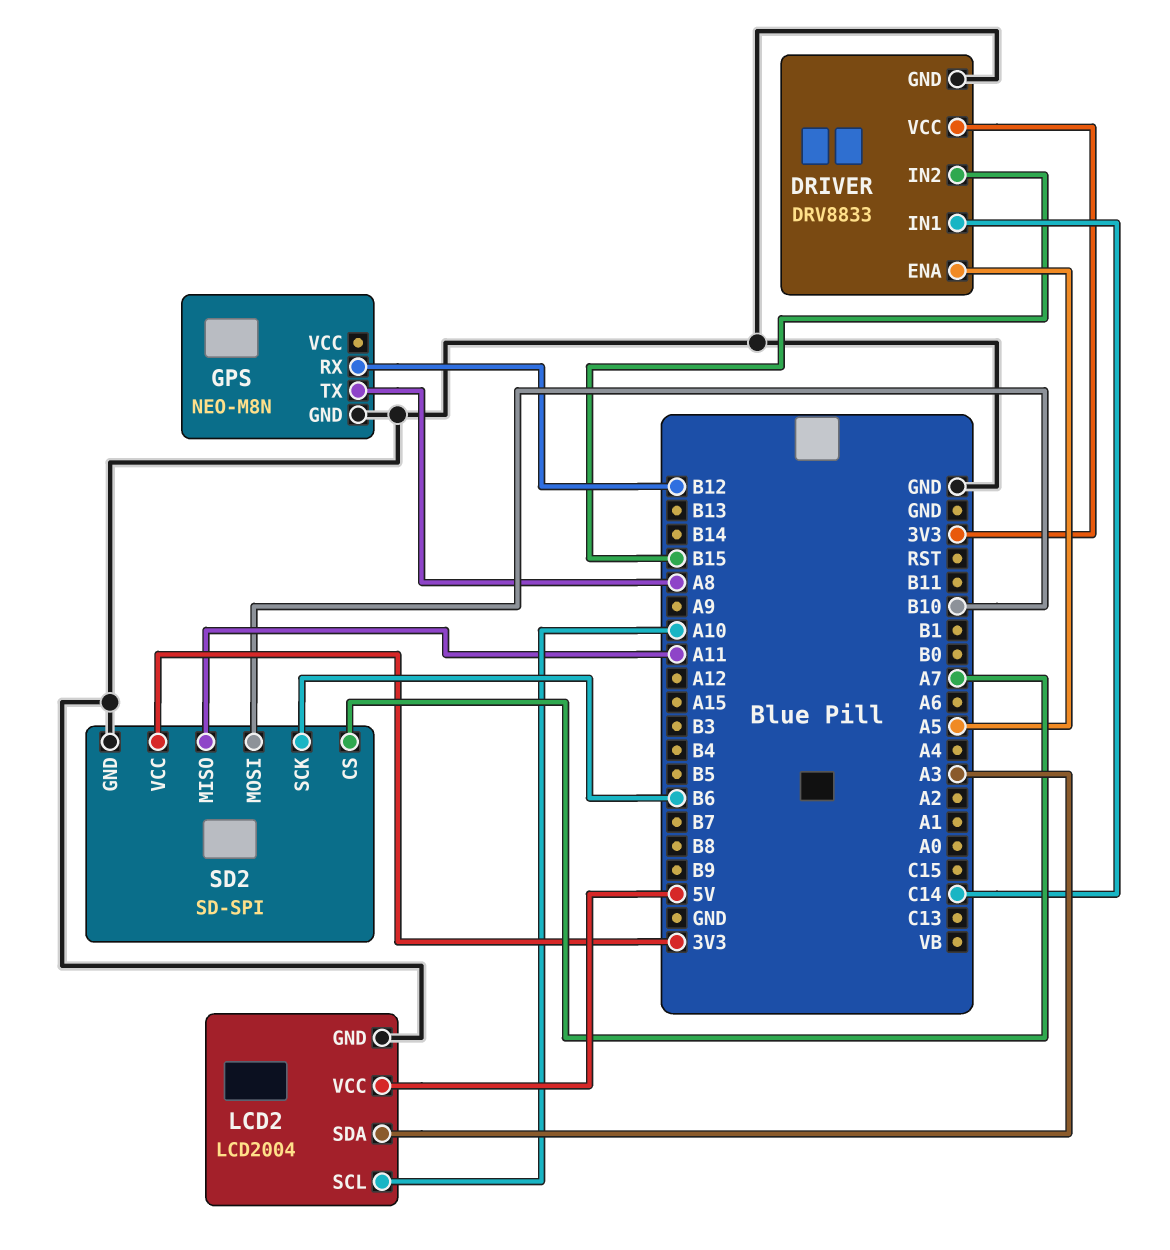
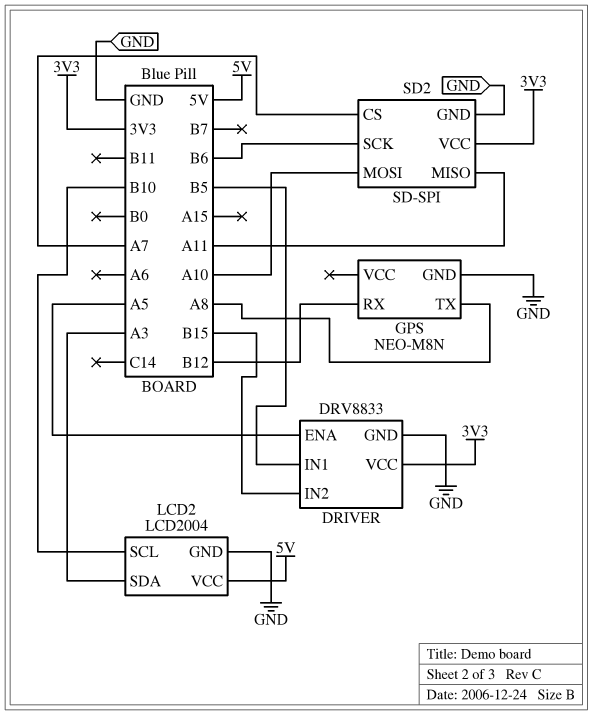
DRIVER pin IN1: C14 -> B5
LCD2 pin SCL: A10 -> B10
SD2 pin MOSI: B10 -> A10

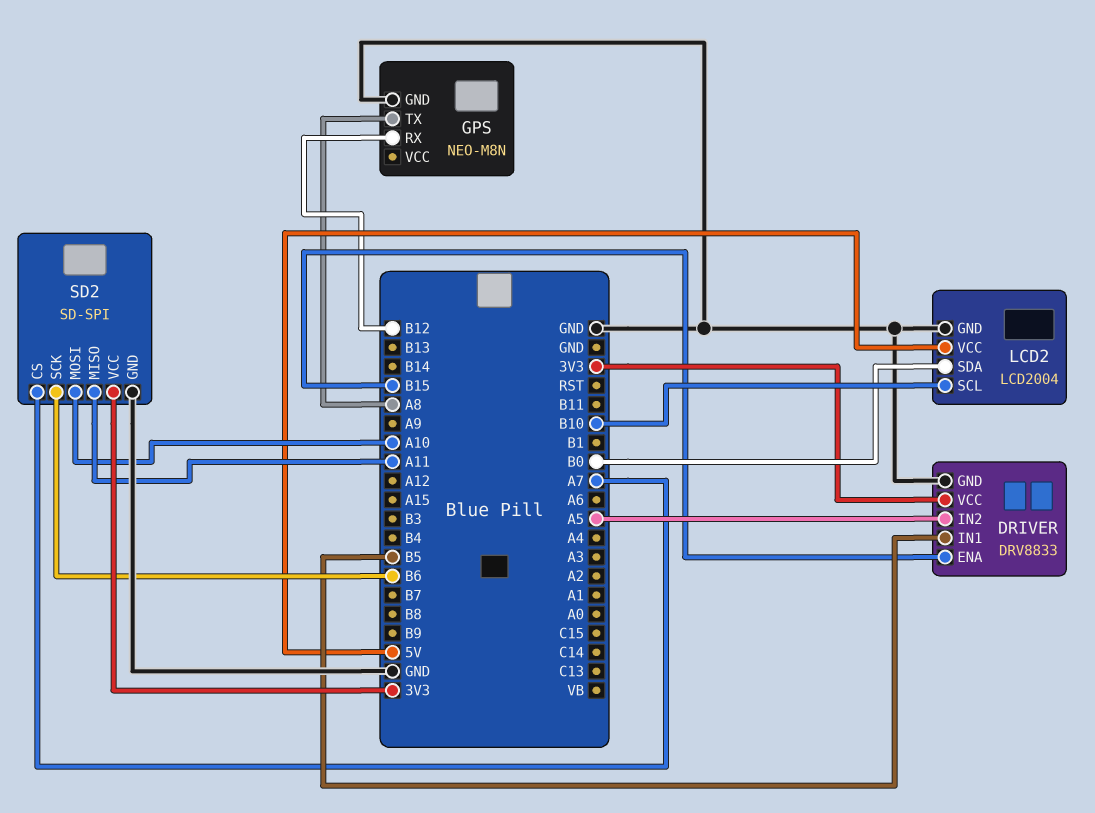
DRIVER pin ENA: A5 -> B15
DRIVER pin IN2: B15 -> A5
LCD2 pin SDA: A3 -> B0

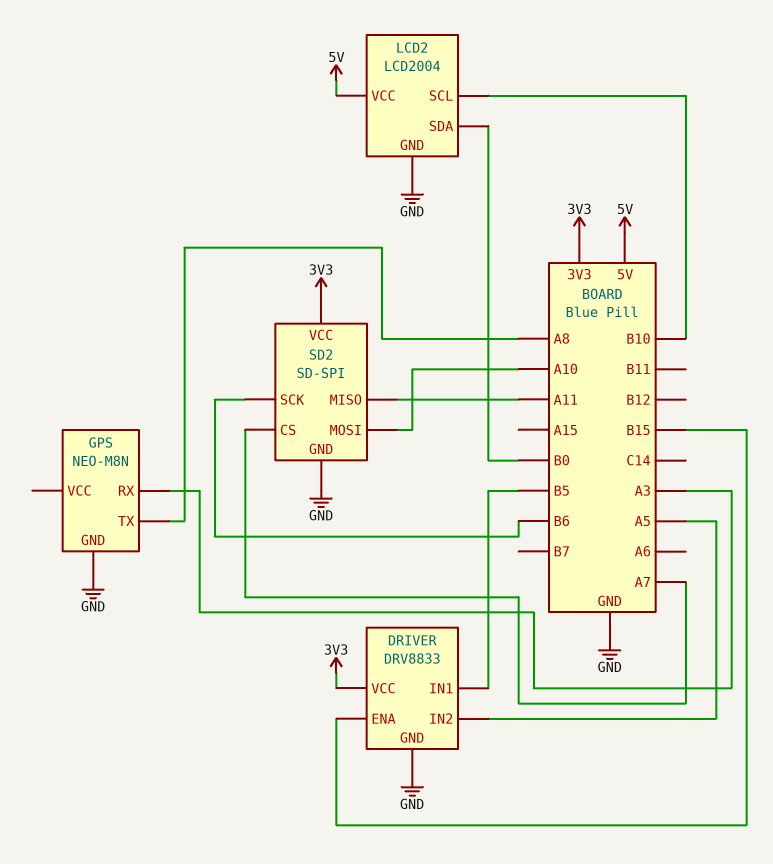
GPS pin RX: B12 -> A3

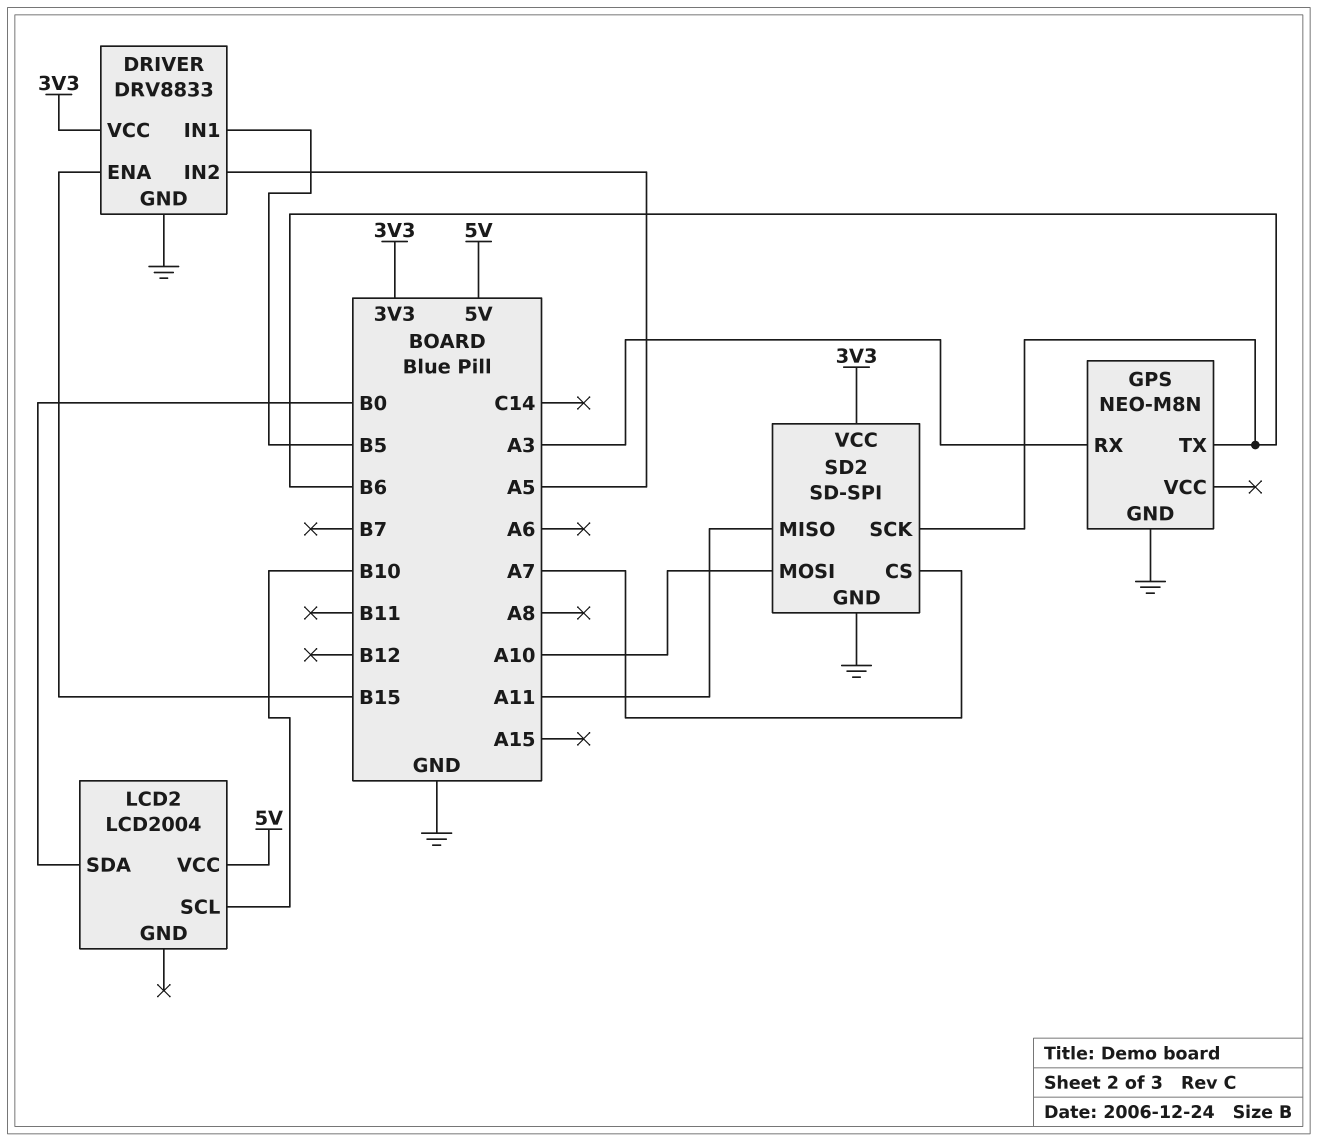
GPS pin TX: A8 -> B6
LCD2 pin GND: GND -> none

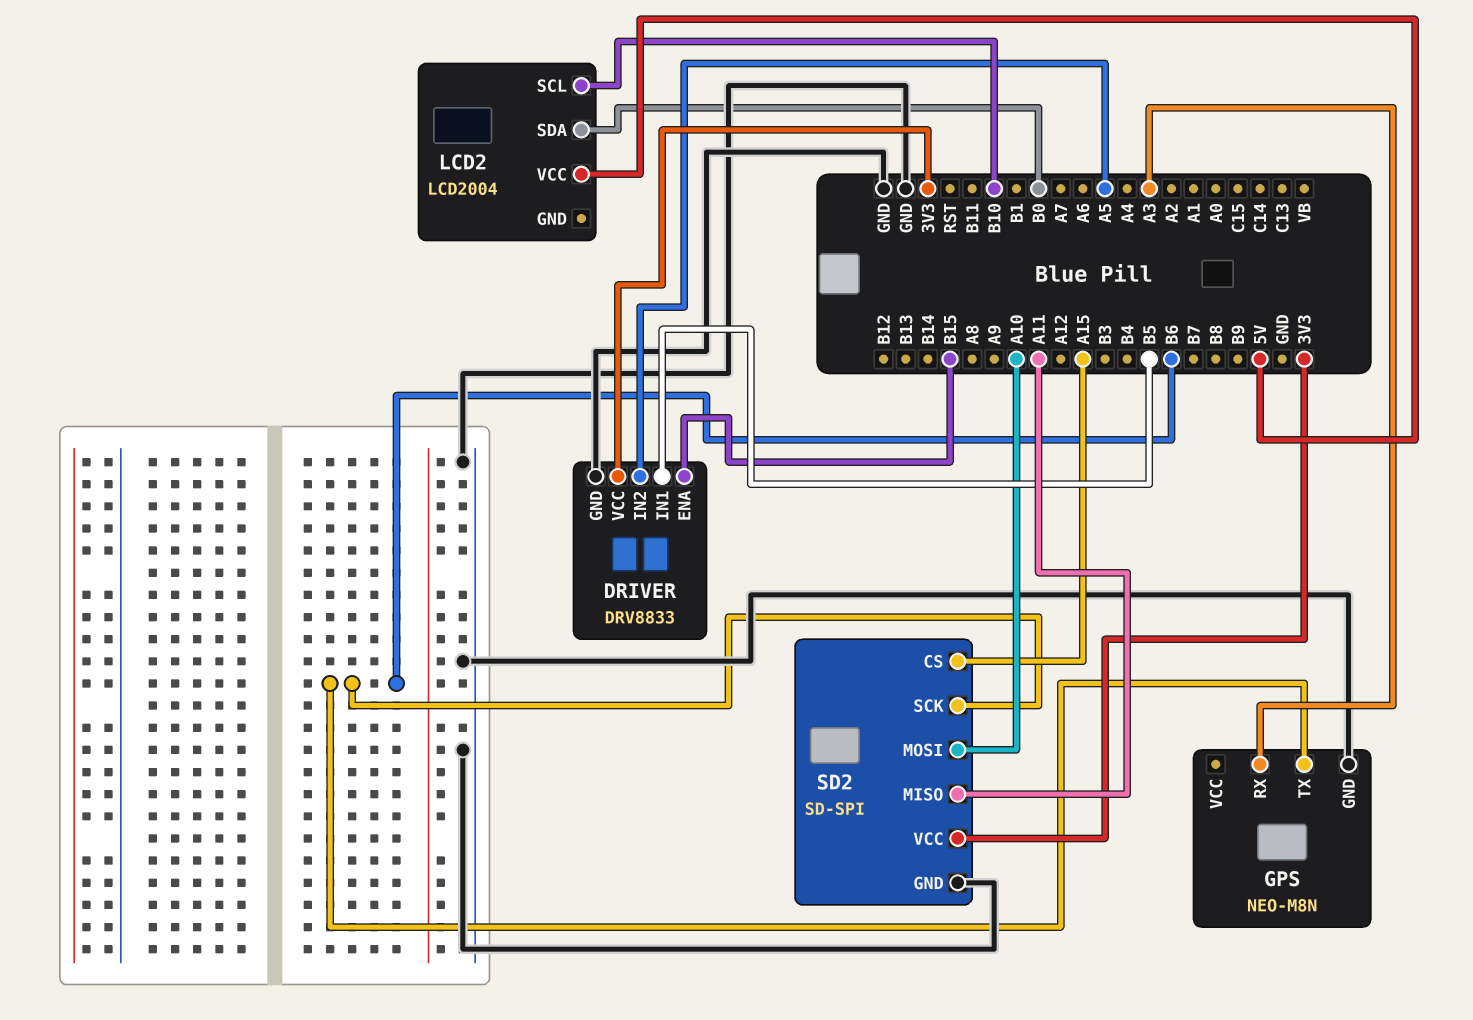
SD2 pin CS: A7 -> A15

